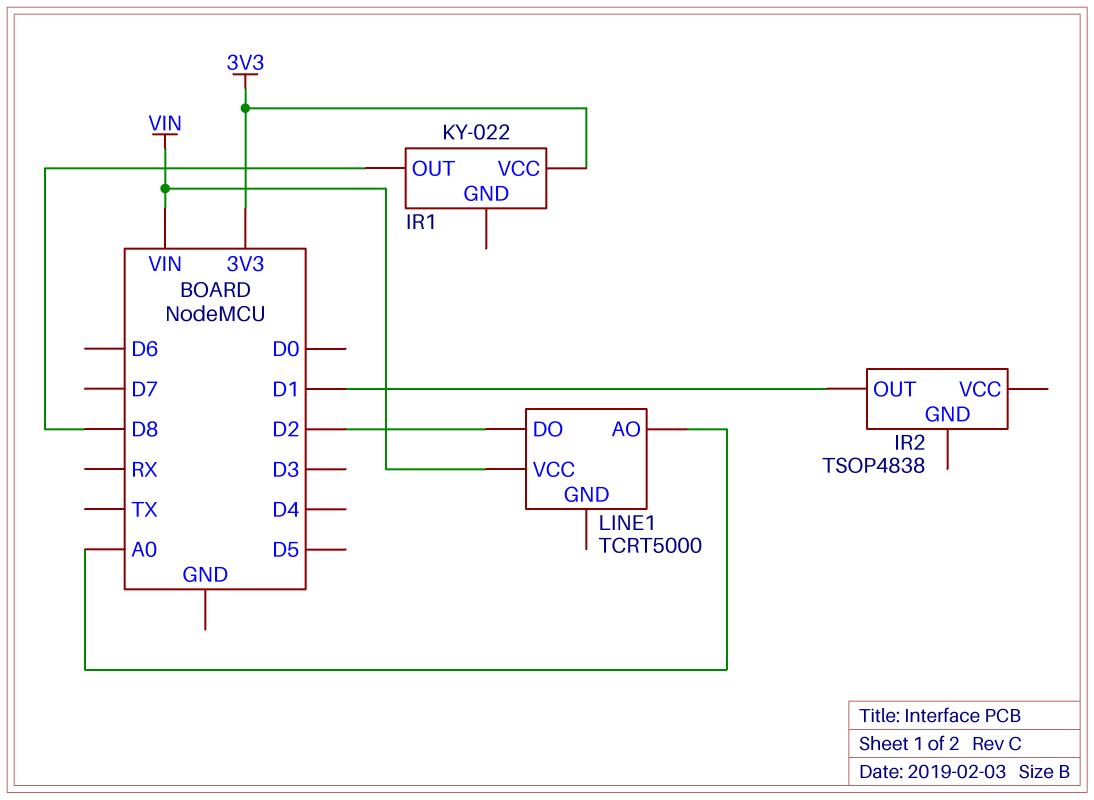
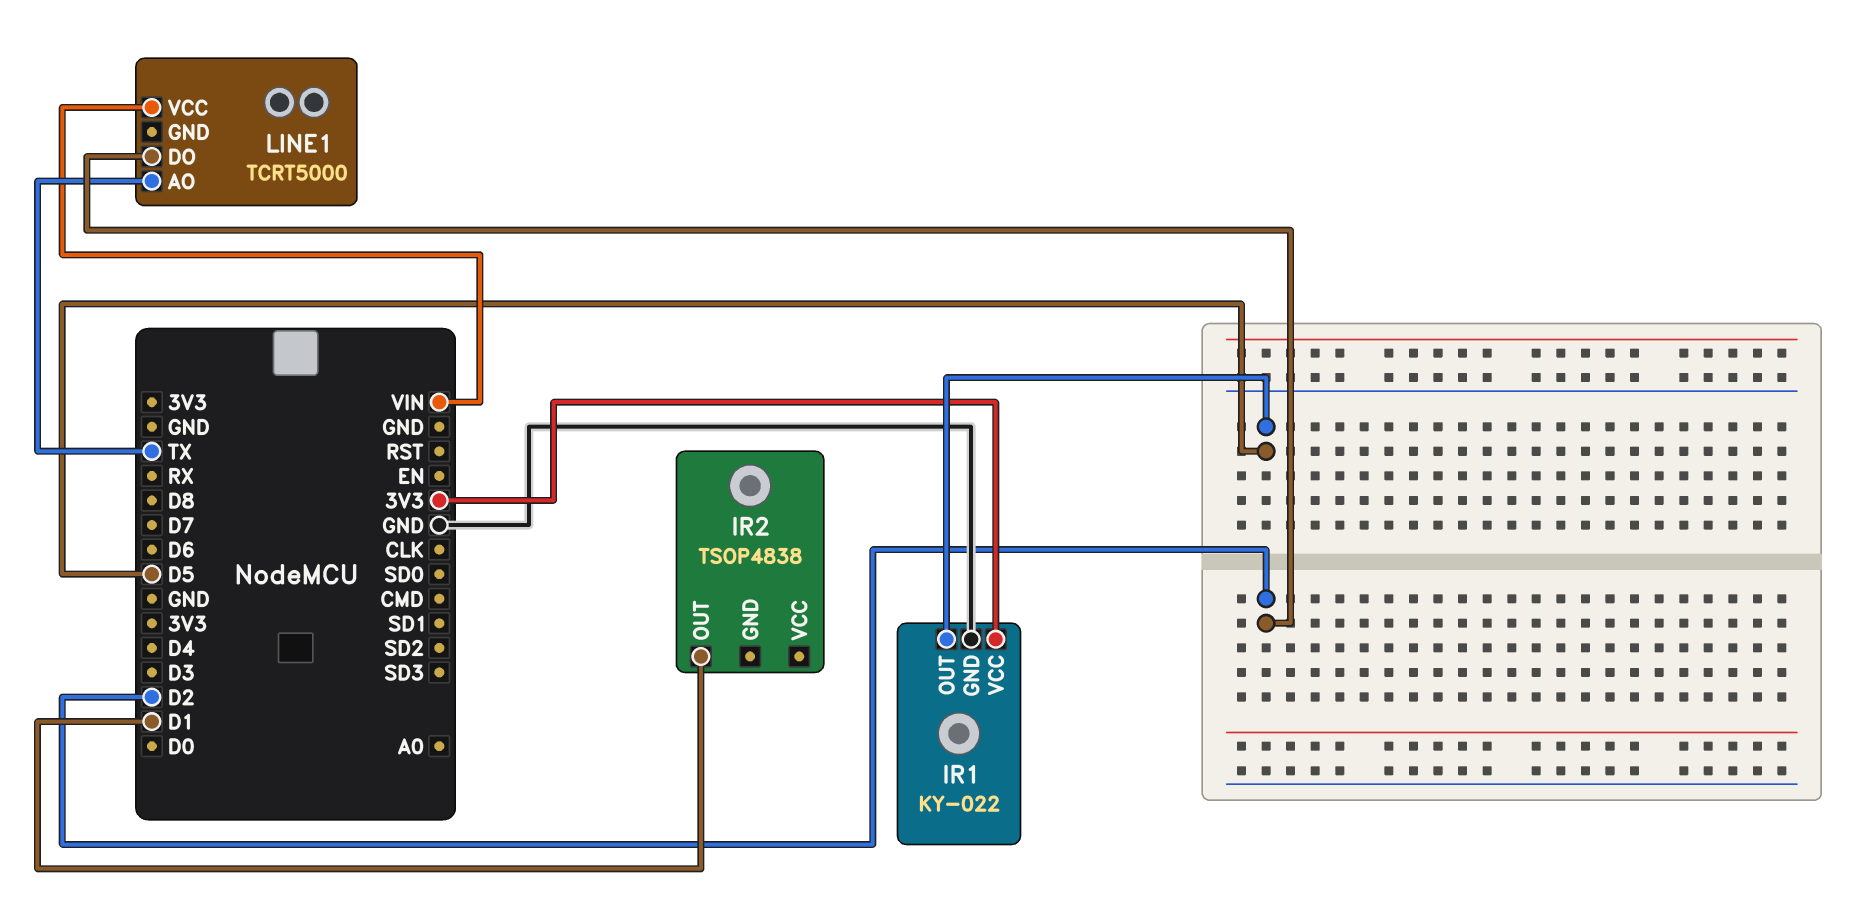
IR1 pin GND: none -> GND
IR1 pin OUT: D8 -> D5
LINE1 pin AO: A0 -> TX

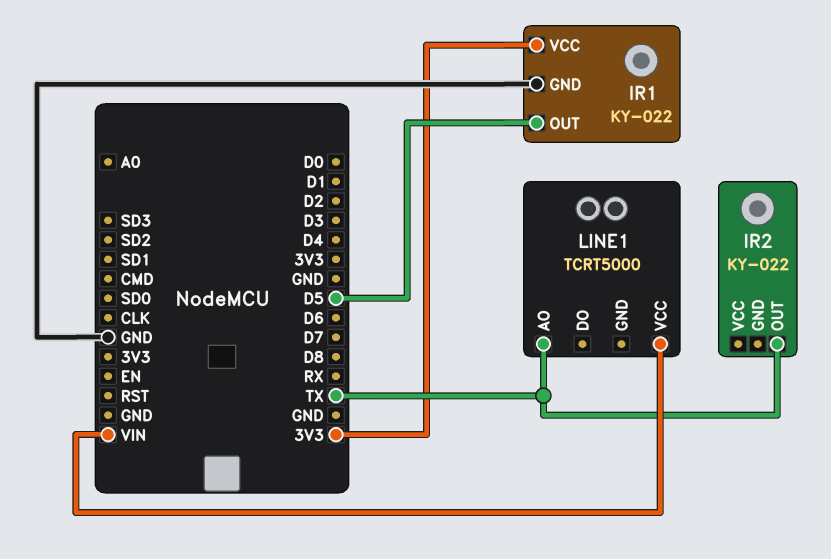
IR2: TSOP4838 -> KY-022
IR2 pin OUT: D1 -> TX
LINE1 pin DO: D2 -> none

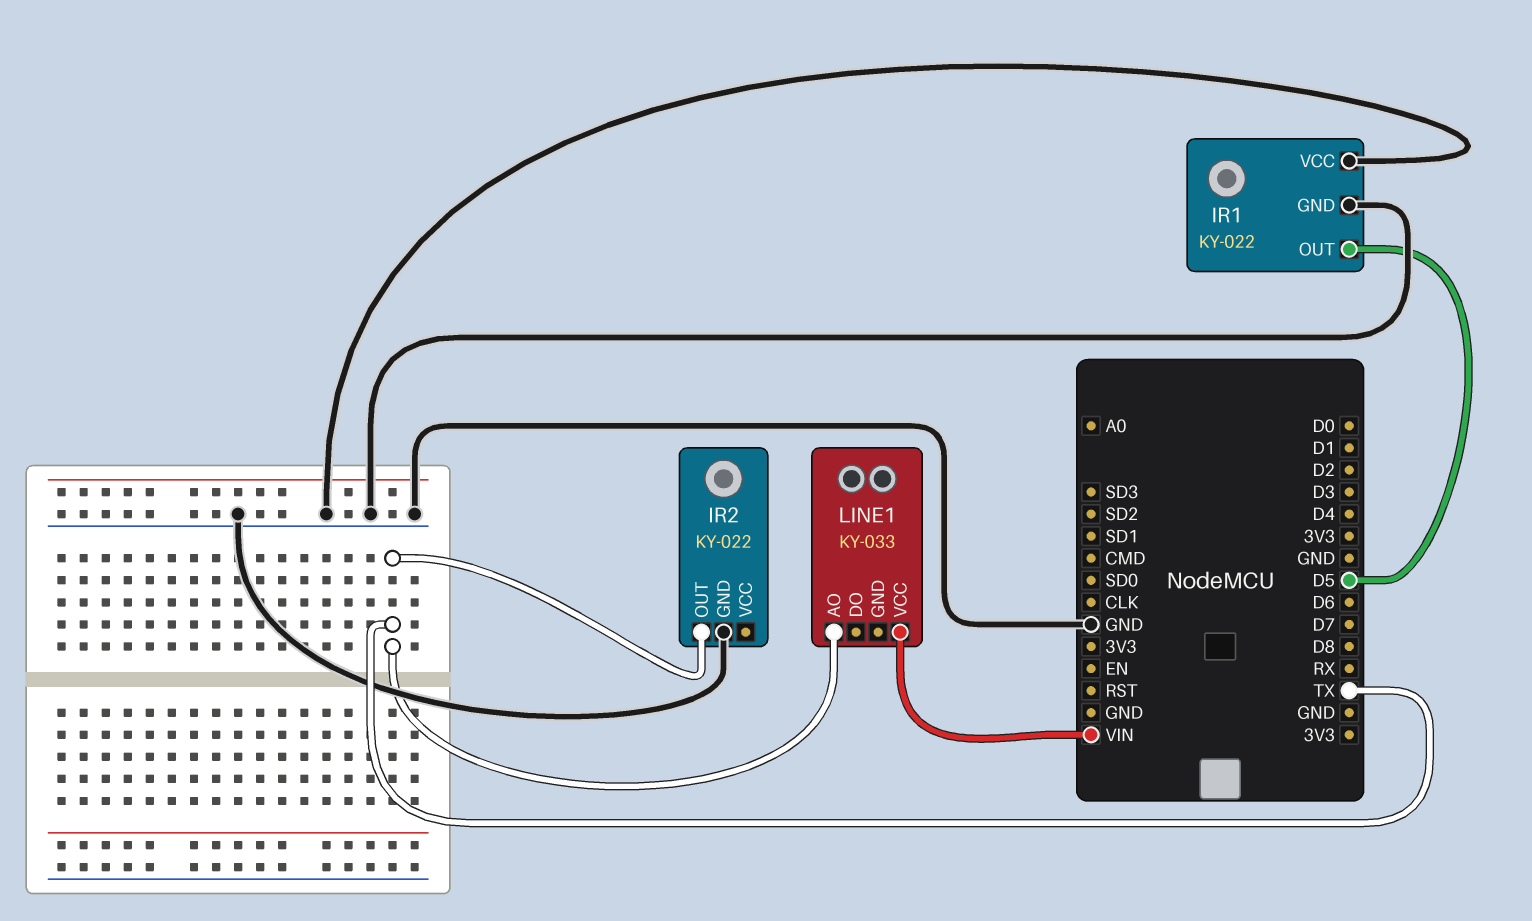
IR1 pin VCC: 3V3 -> GND
IR2 pin GND: none -> GND
LINE1: TCRT5000 -> KY-033

